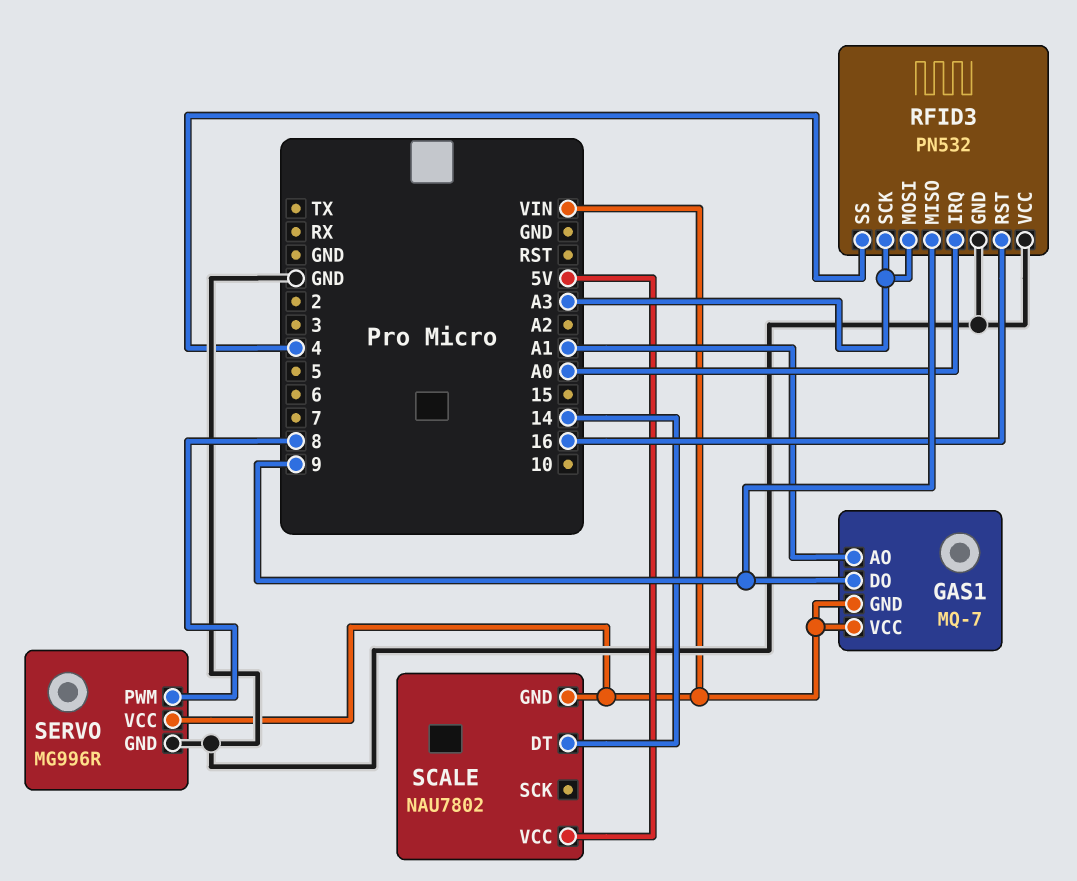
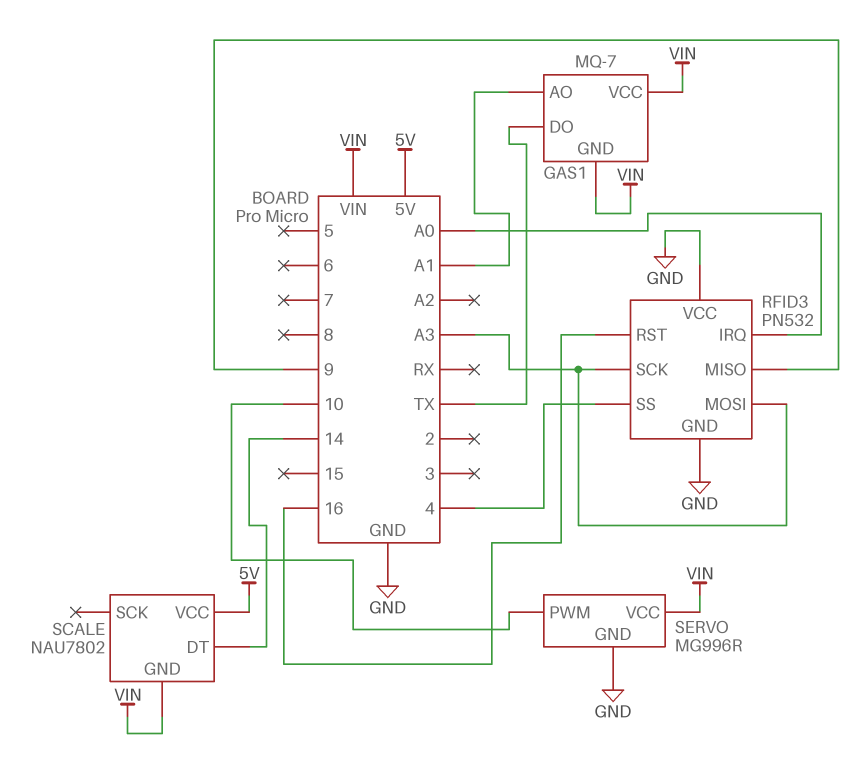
GAS1 pin DO: 9 -> TX
SERVO pin PWM: 8 -> 10

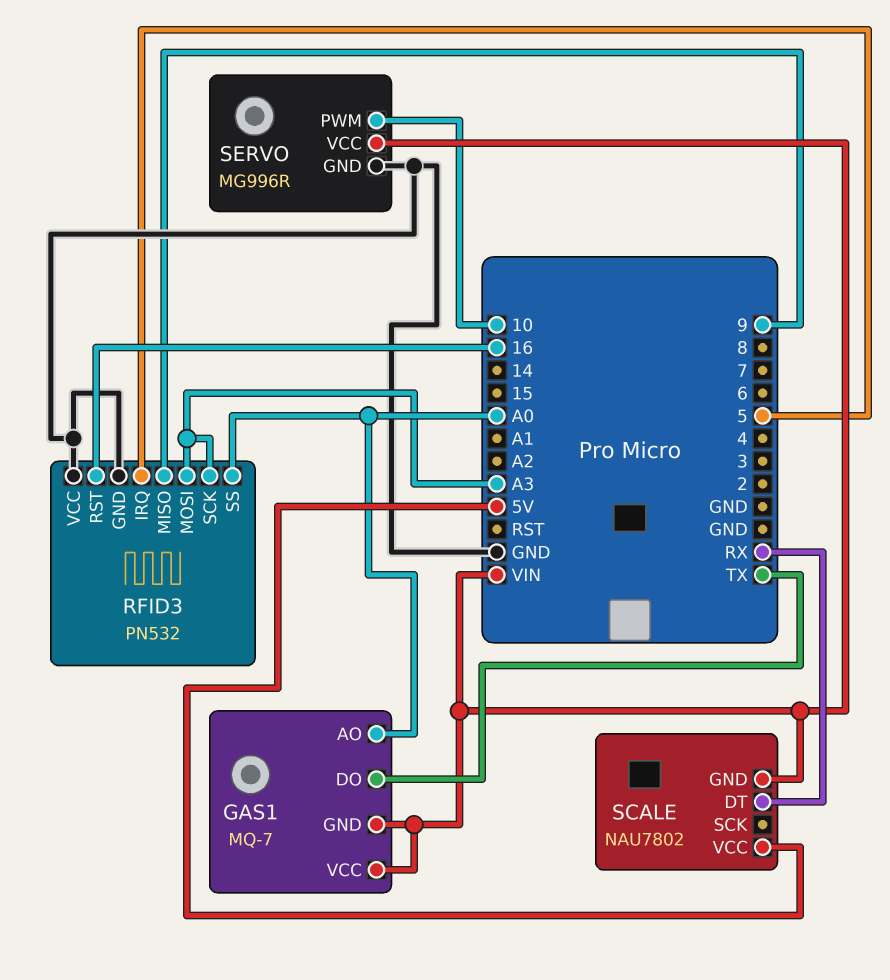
GAS1 pin AO: A1 -> A0
RFID3 pin IRQ: A0 -> 5
RFID3 pin SS: 4 -> A0
SCALE pin DT: 14 -> RX

